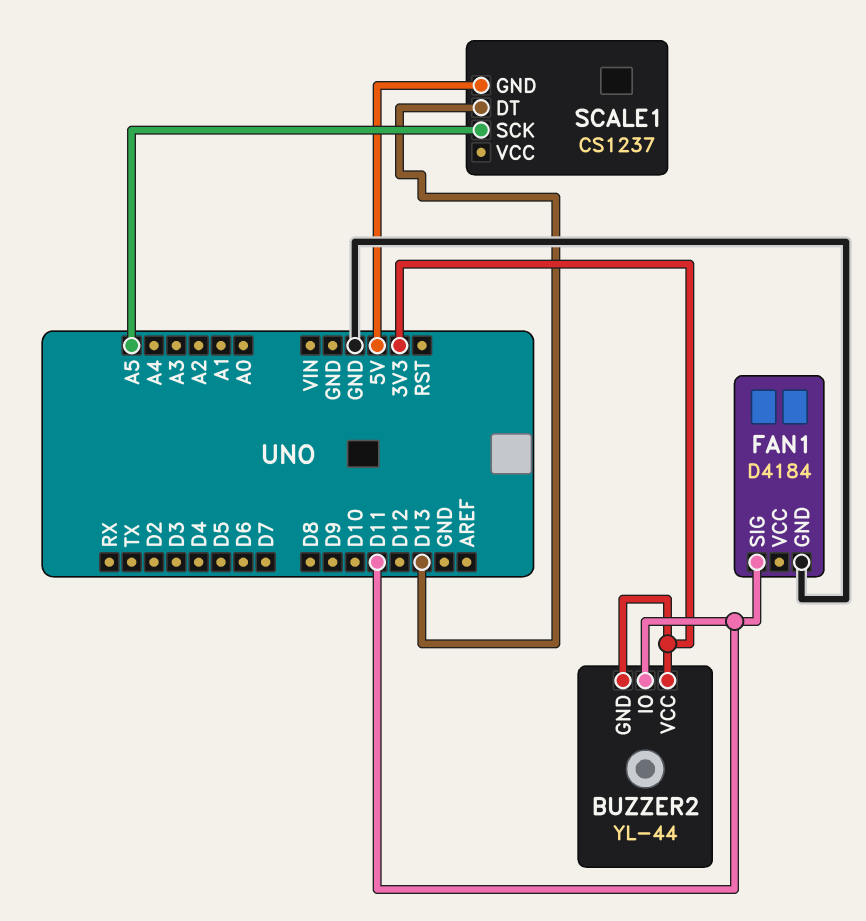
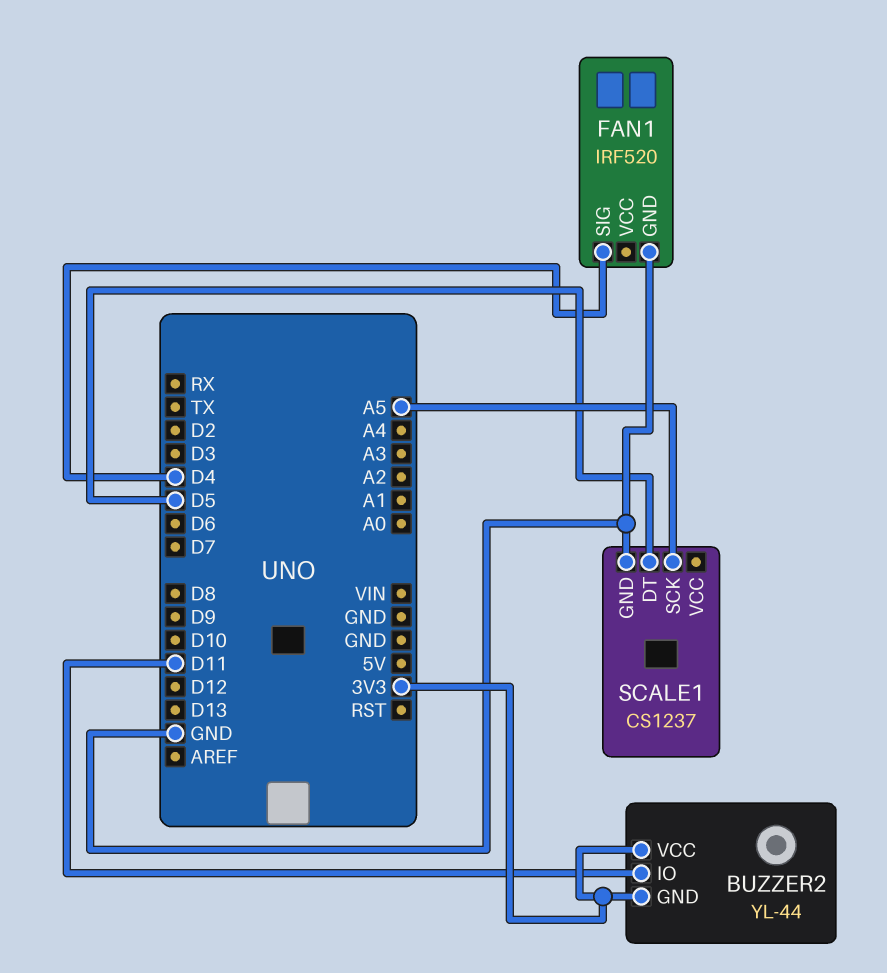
FAN1: D4184 -> IRF520
FAN1 pin SIG: D11 -> D4
SCALE1 pin DT: D13 -> D5
SCALE1 pin GND: 5V -> GND

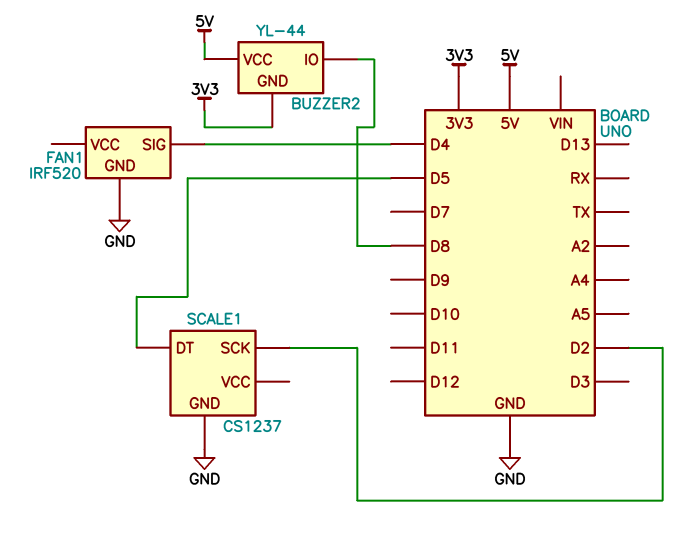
BUZZER2 pin IO: D11 -> D8
BUZZER2 pin VCC: 3V3 -> 5V
SCALE1 pin SCK: A5 -> D2

